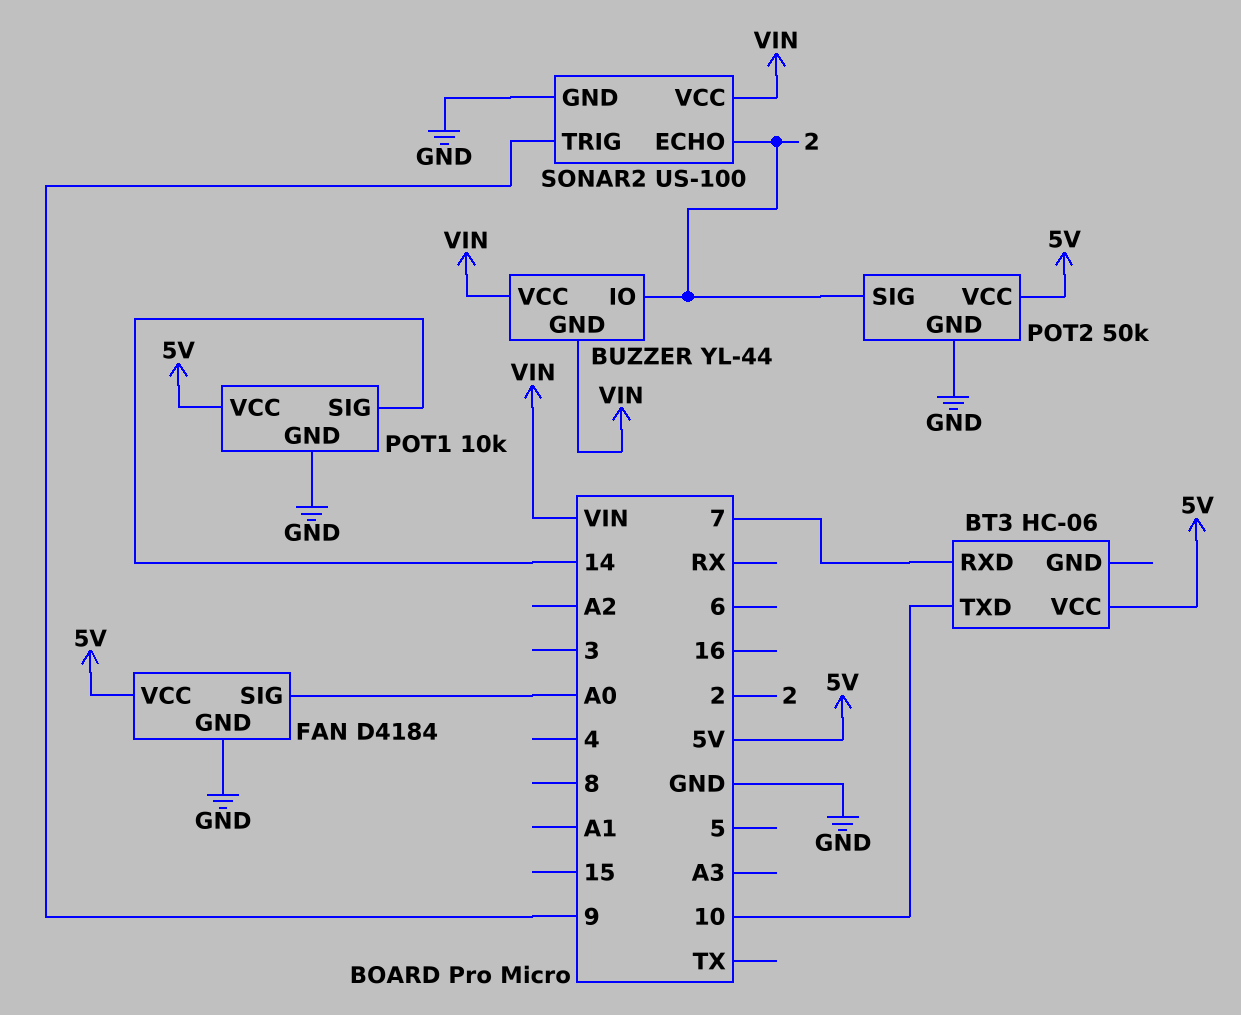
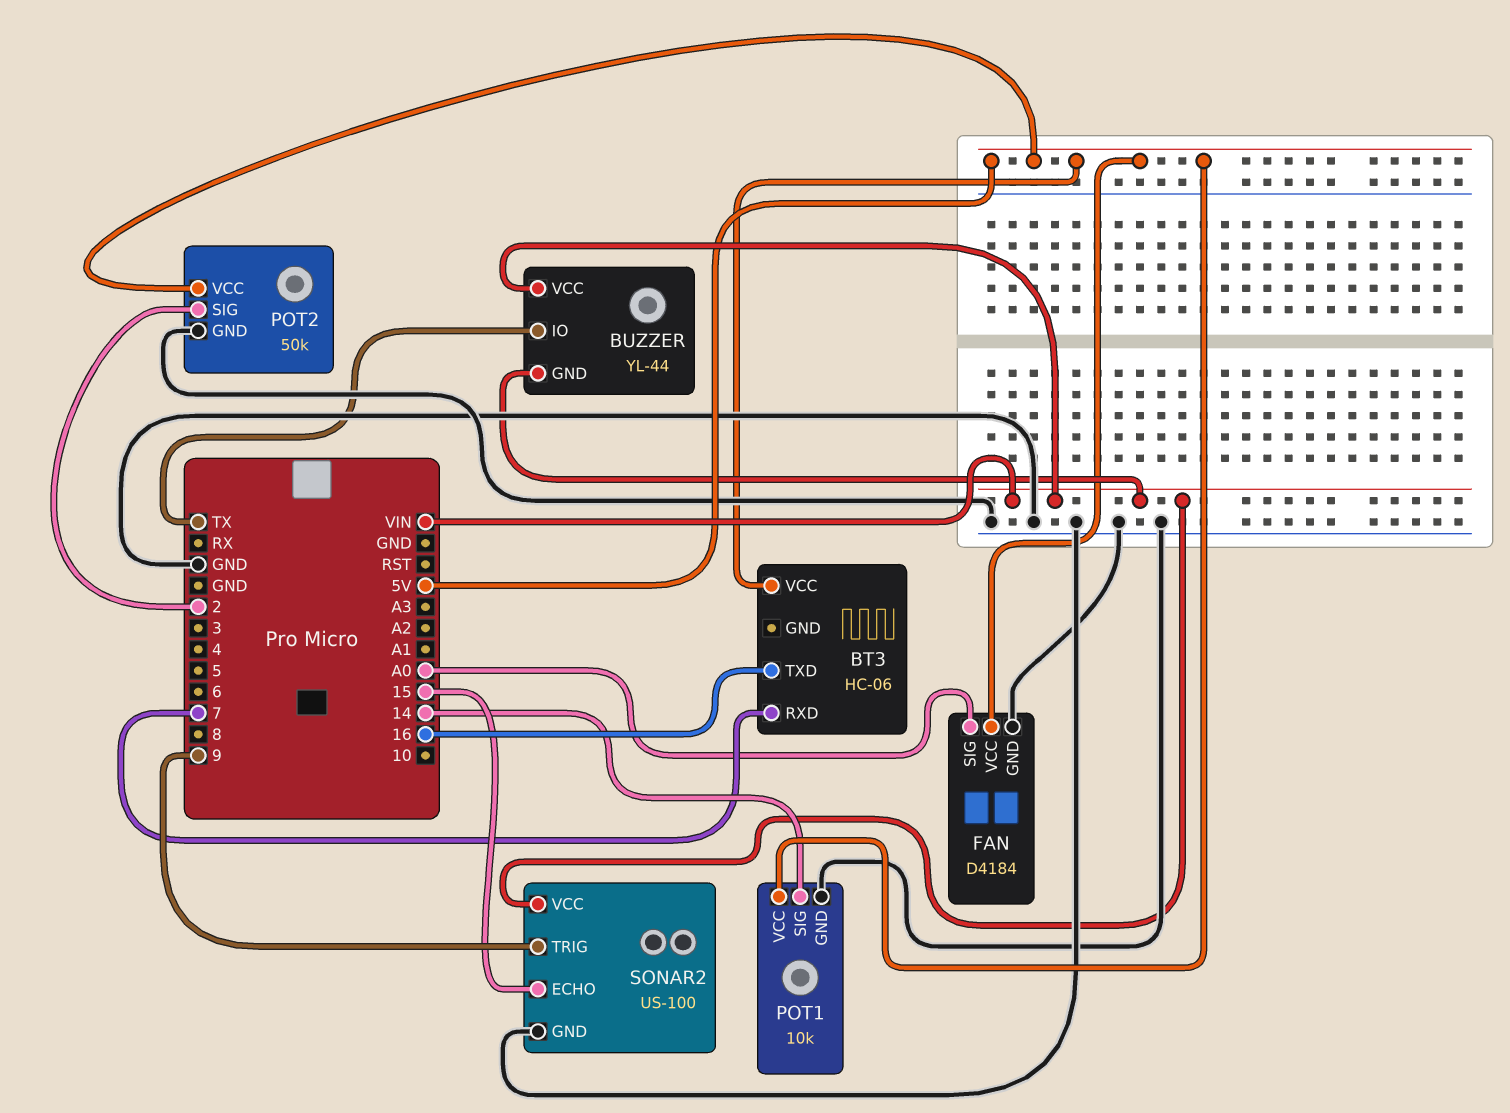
BT3 pin TXD: 10 -> 16
BUZZER pin IO: 2 -> TX
SONAR2 pin ECHO: 2 -> 15

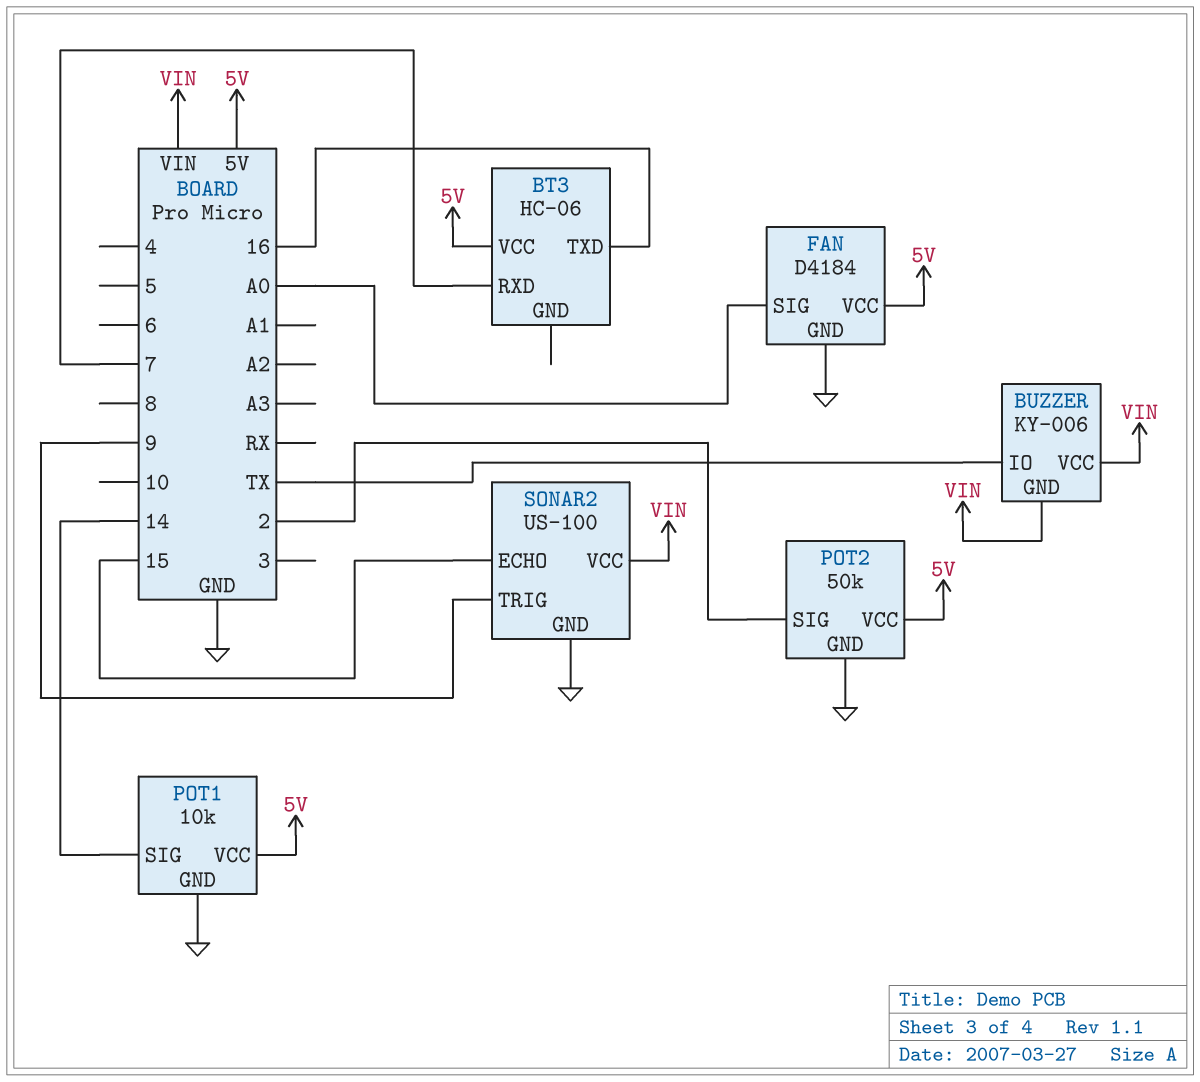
BUZZER: YL-44 -> KY-006

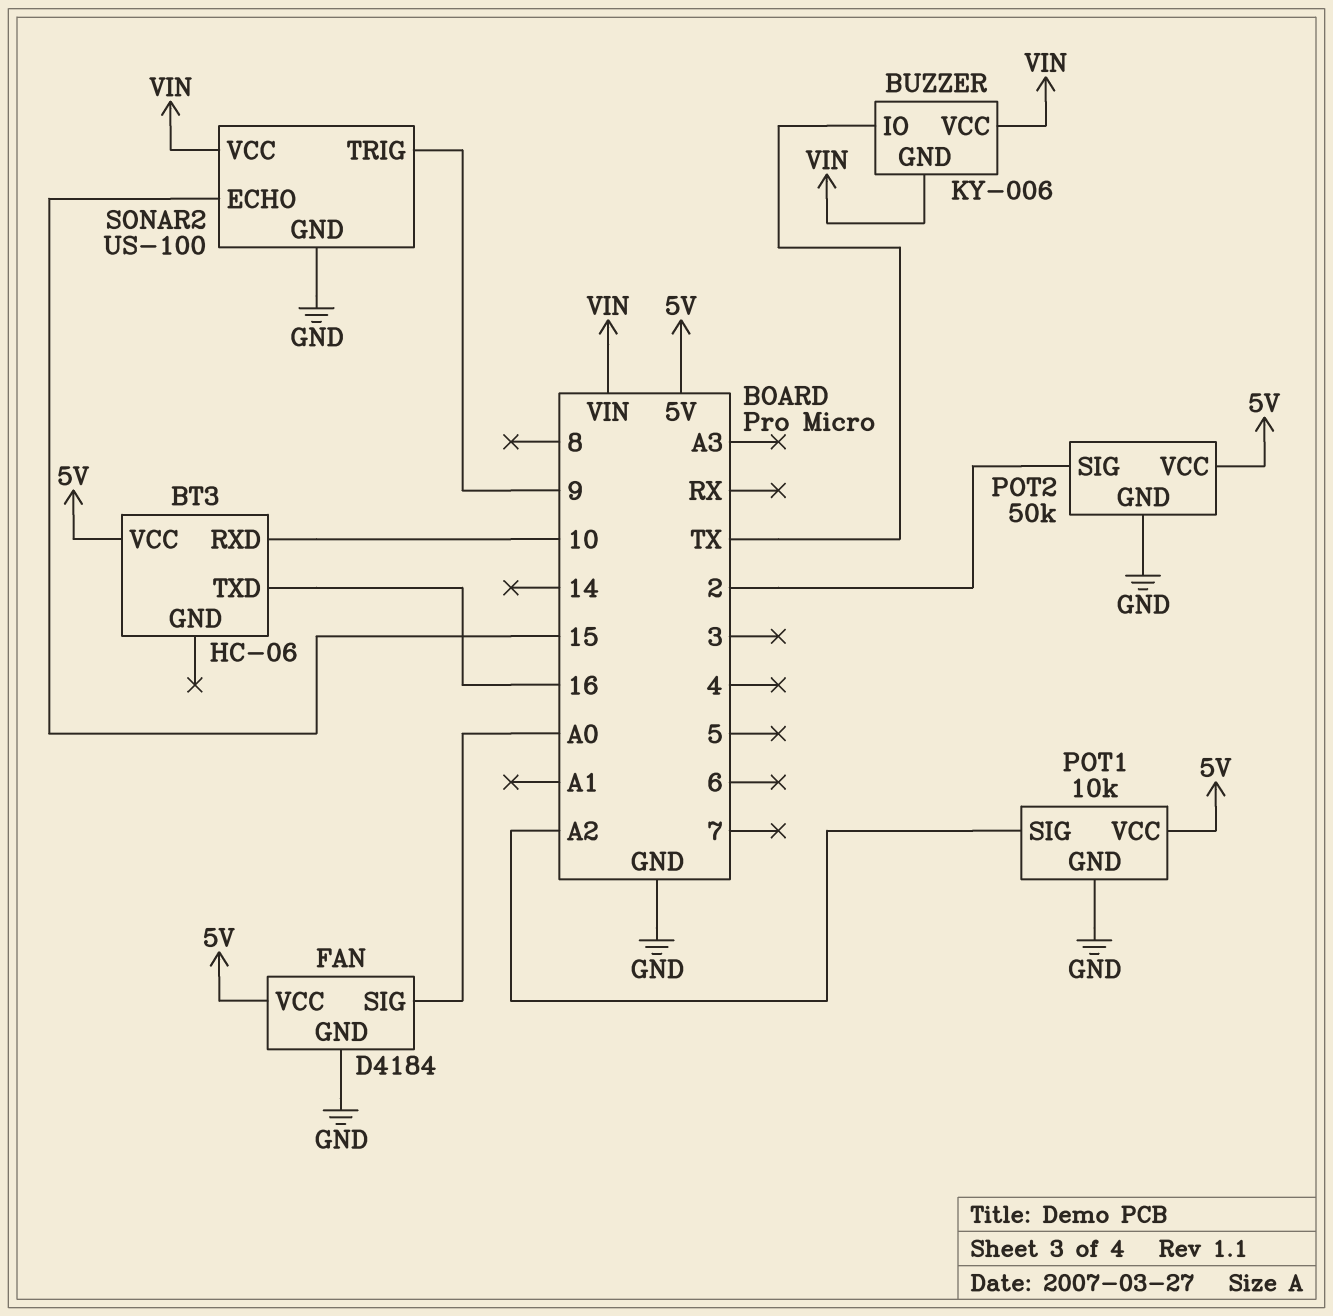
BT3 pin RXD: 7 -> 10
POT1 pin SIG: 14 -> A2

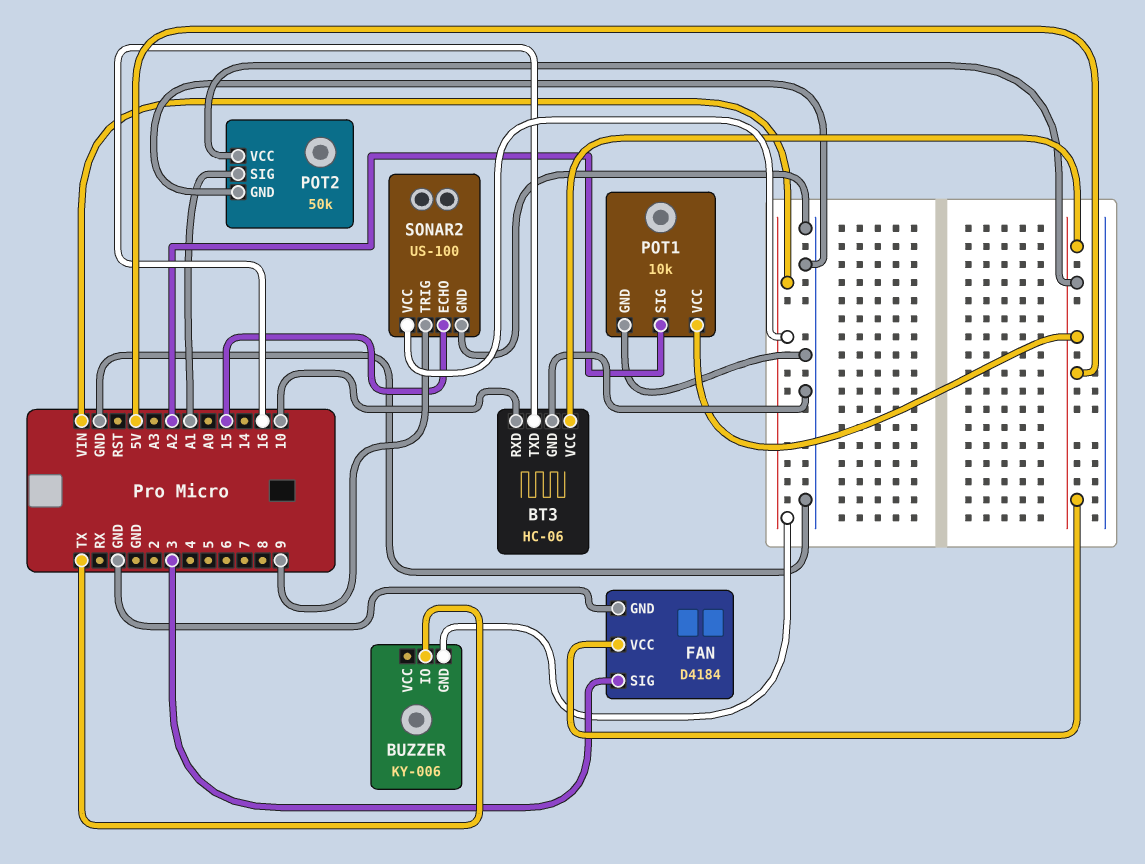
BT3 pin GND: none -> GND
BUZZER pin VCC: VIN -> none
FAN pin SIG: A0 -> 3
POT2 pin SIG: 2 -> A1

